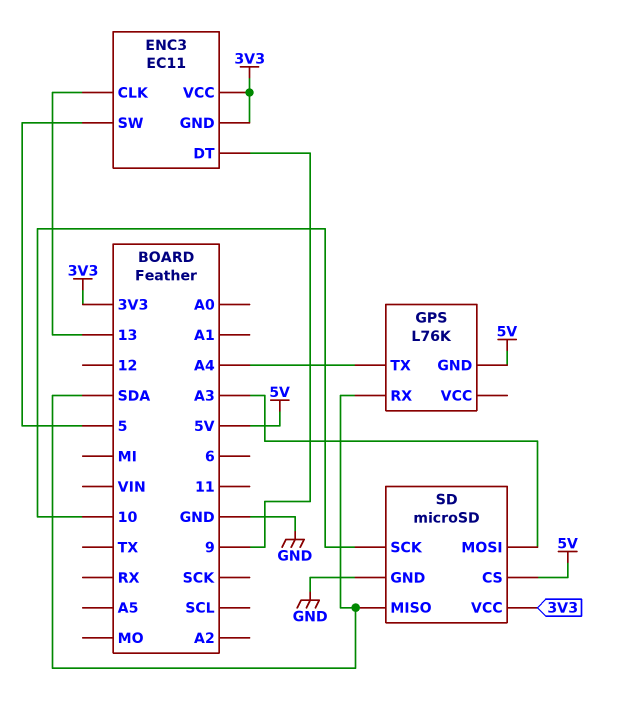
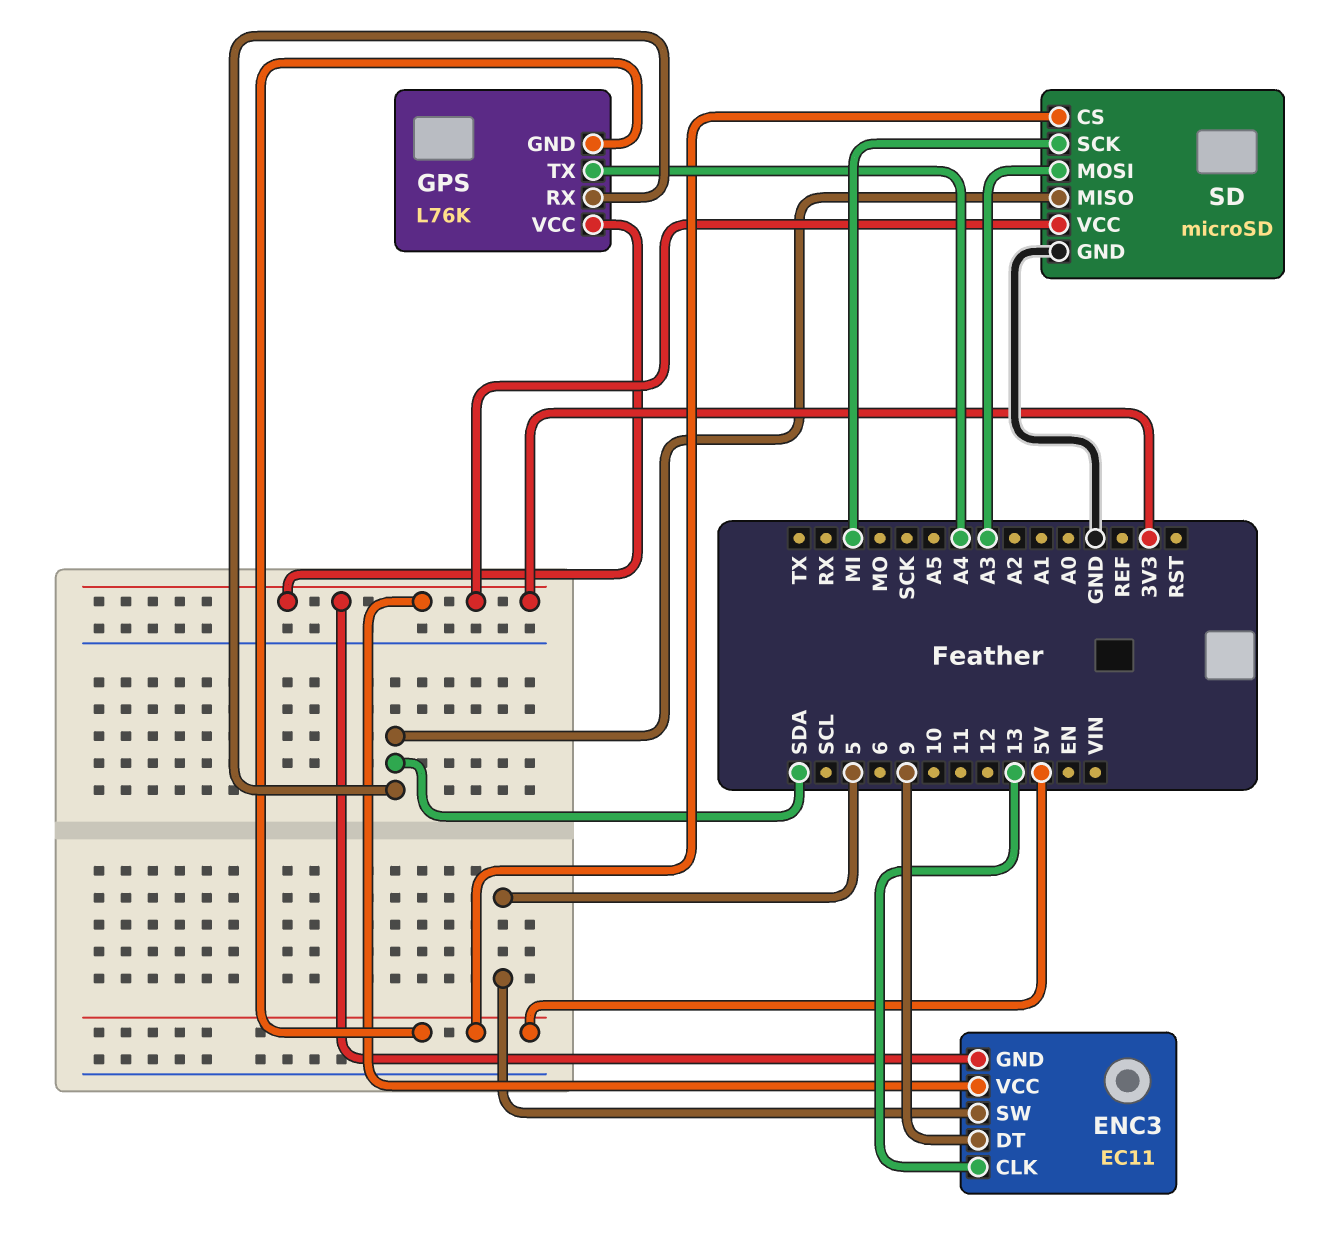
GPS pin VCC: none -> 3V3
SD pin SCK: 10 -> MI

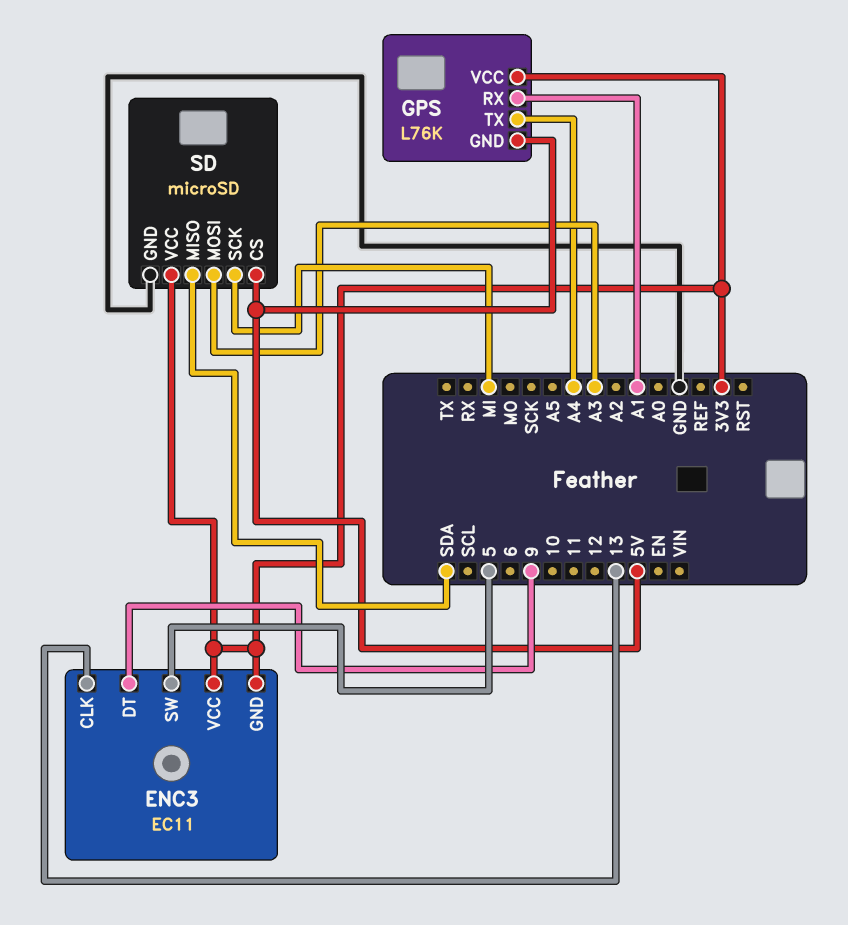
GPS pin RX: SDA -> A1

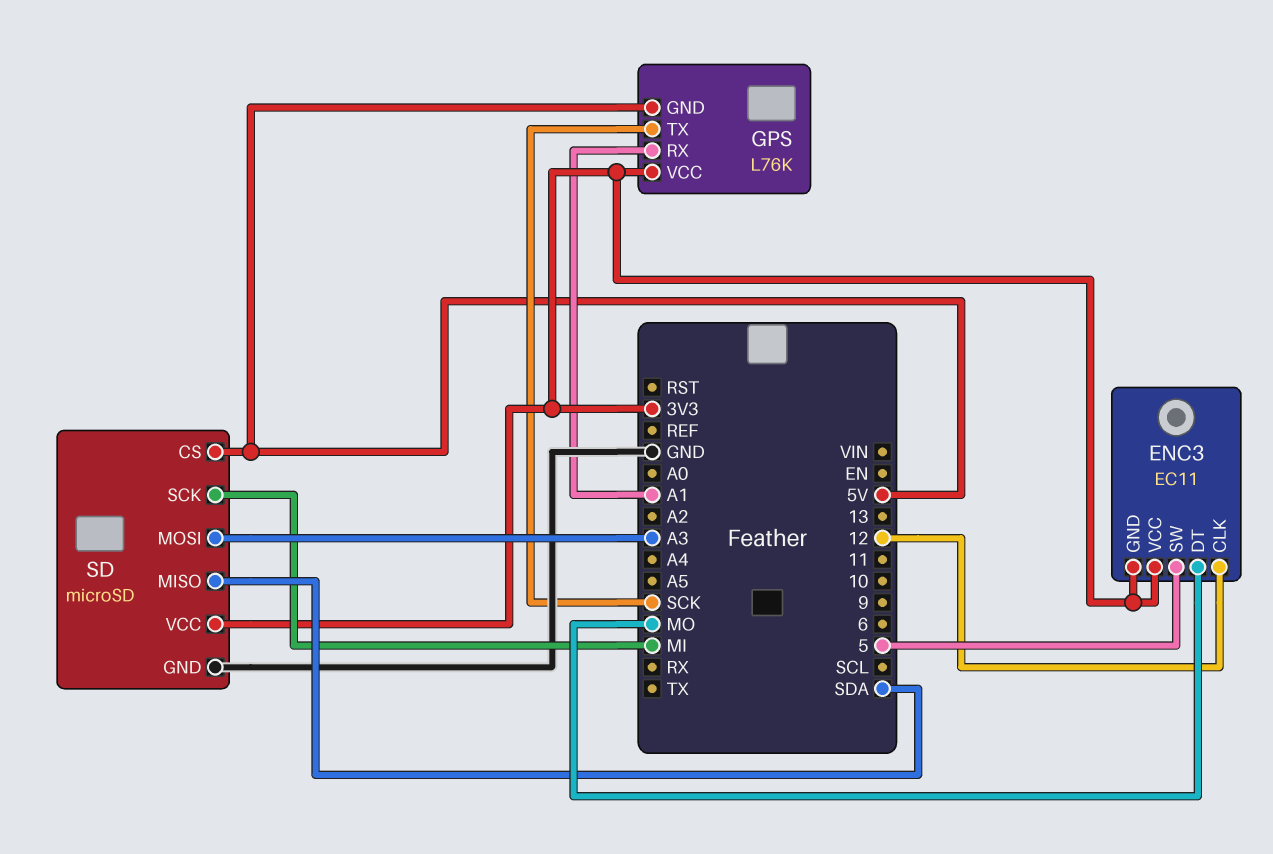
ENC3 pin CLK: 13 -> 12
ENC3 pin DT: 9 -> MO
GPS pin TX: A4 -> SCK

